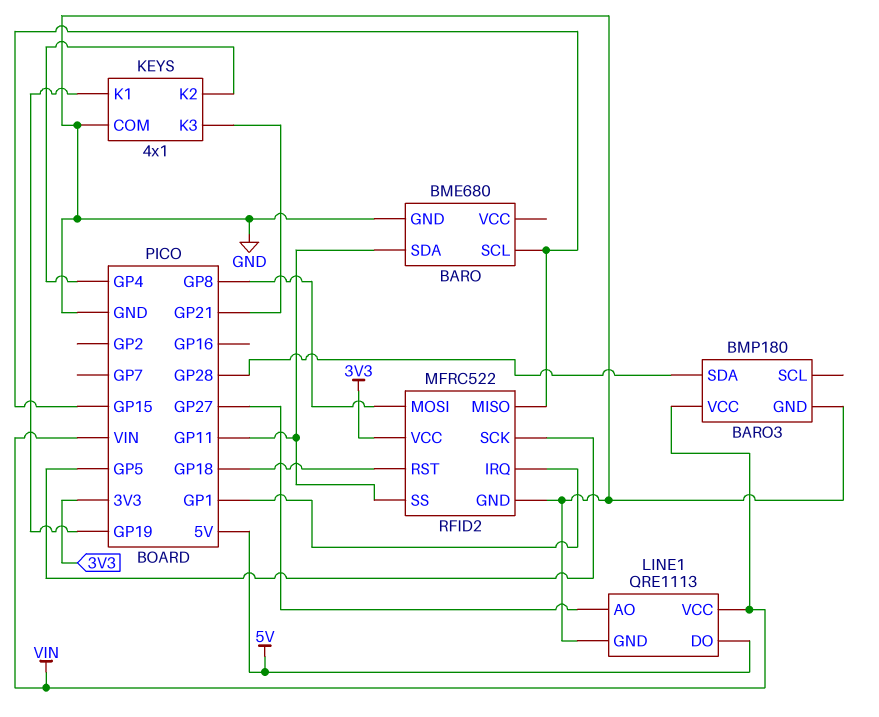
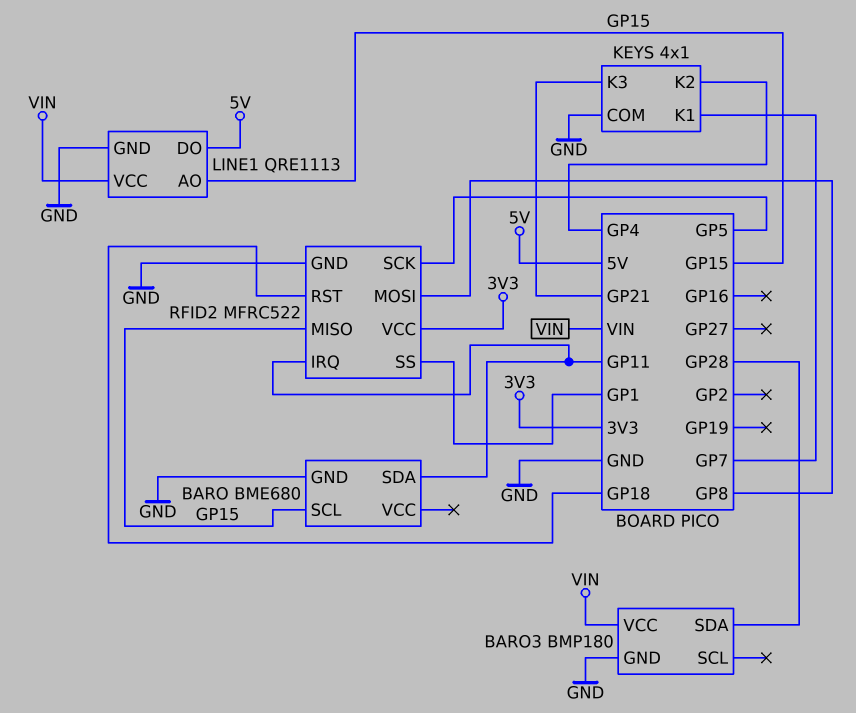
KEYS pin K1: GP19 -> GP7
LINE1 pin AO: GP27 -> GP15
RFID2 pin IRQ: GP1 -> GP11
RFID2 pin SS: GP11 -> GP1

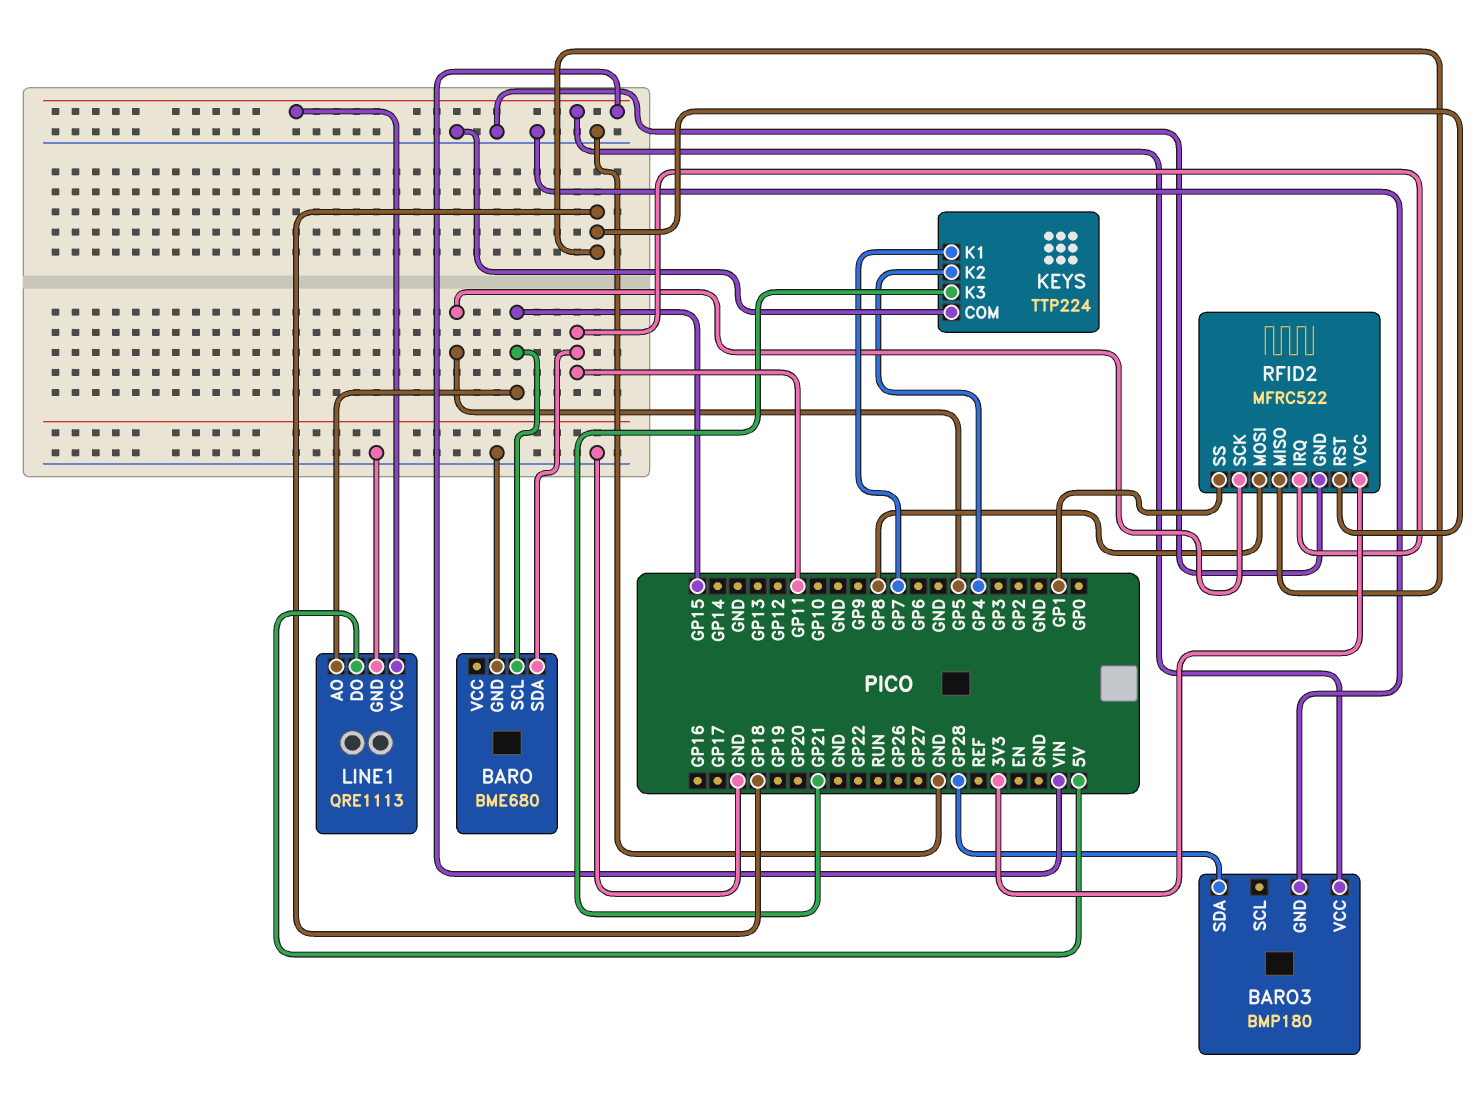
KEYS: 4x1 -> TTP224
RFID2 pin MISO: GP15 -> GP18

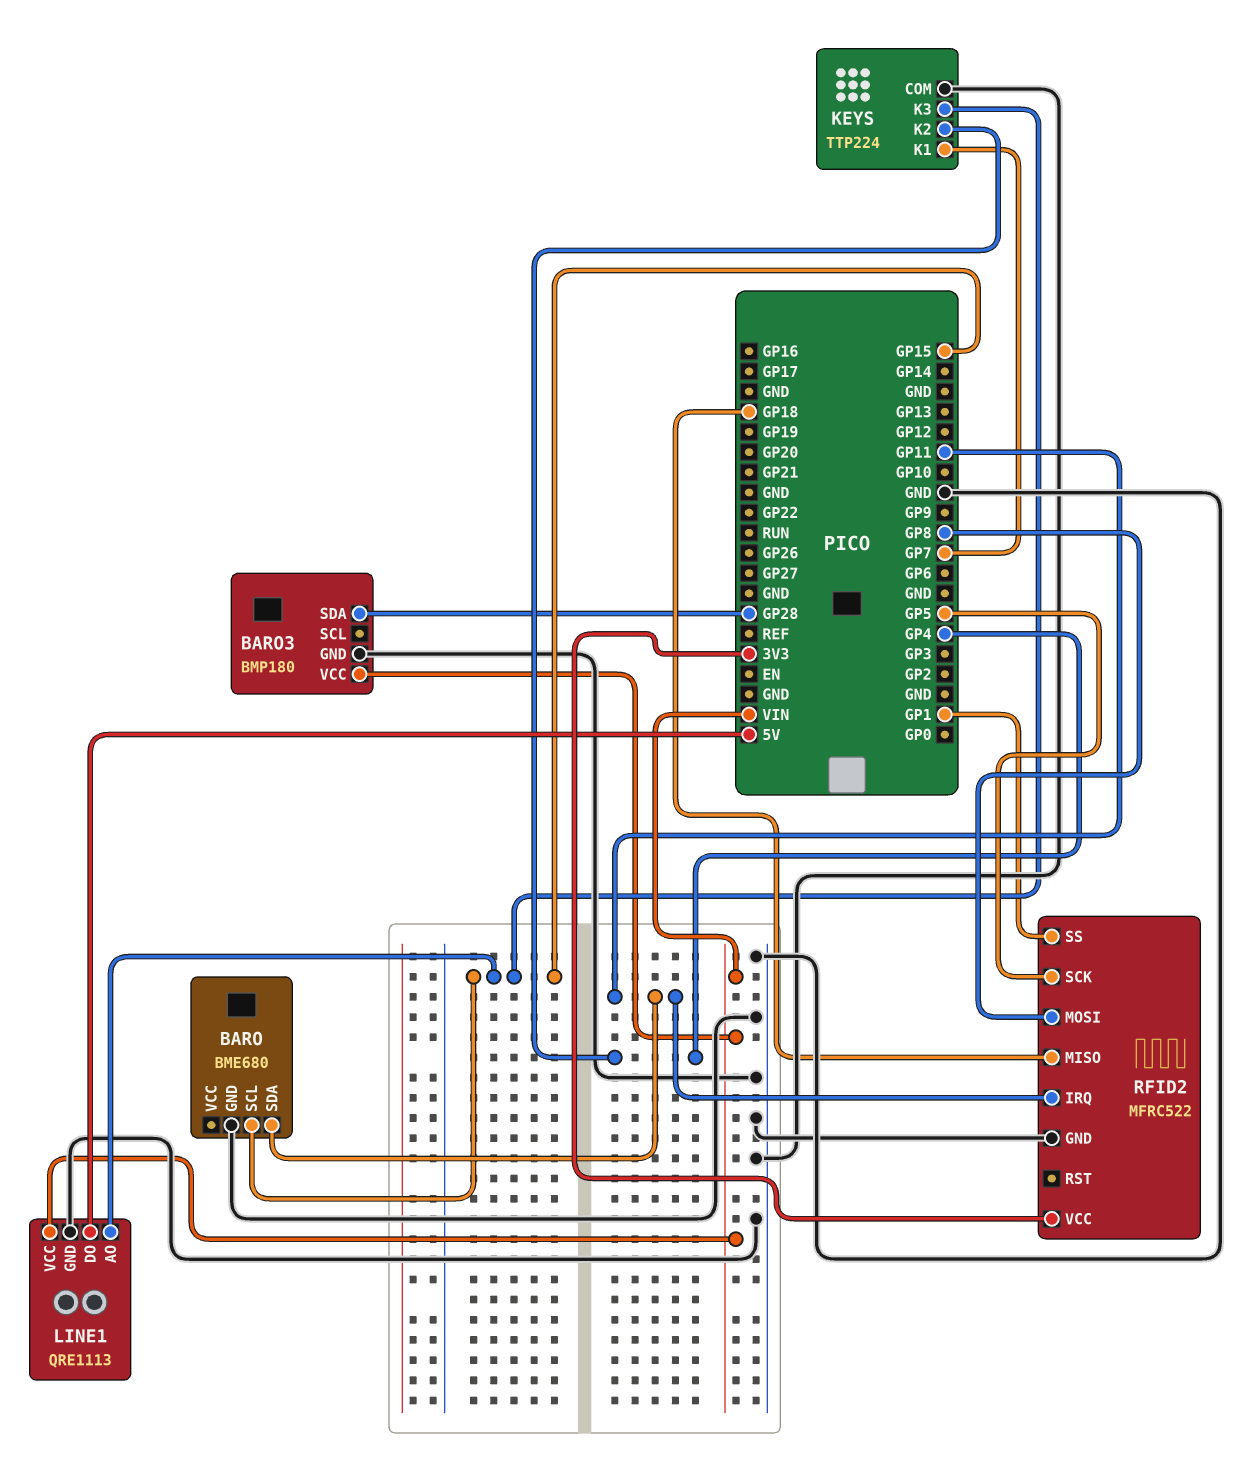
KEYS pin K3: GP21 -> GP15
RFID2 pin RST: GP18 -> none

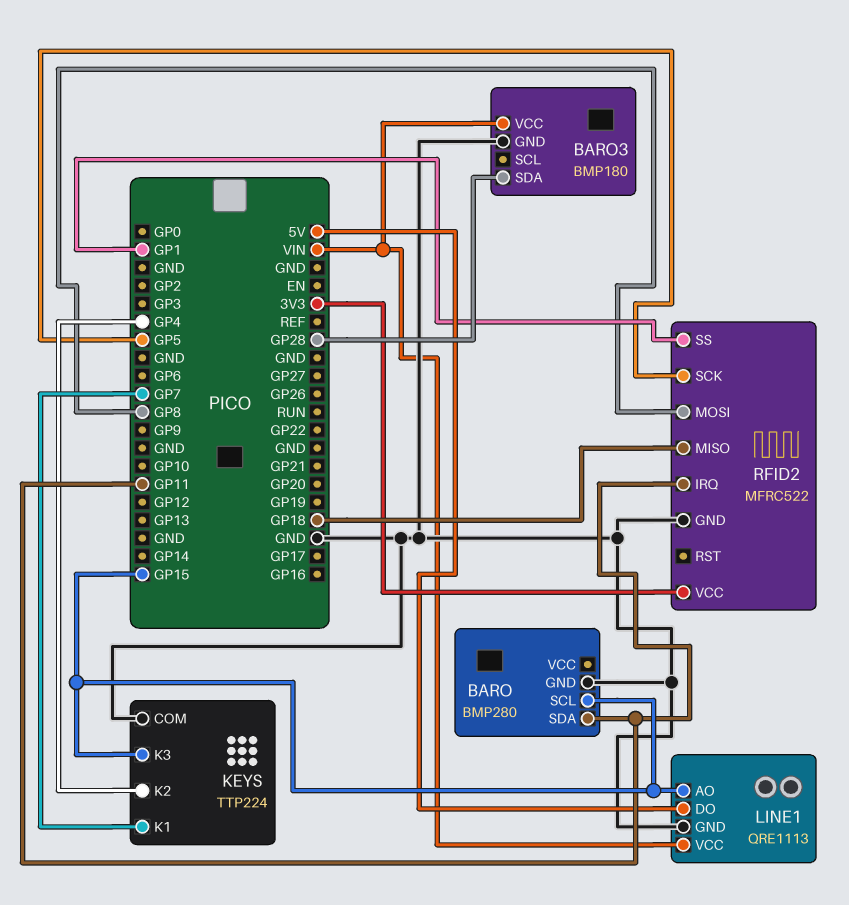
BARO: BME680 -> BMP280

